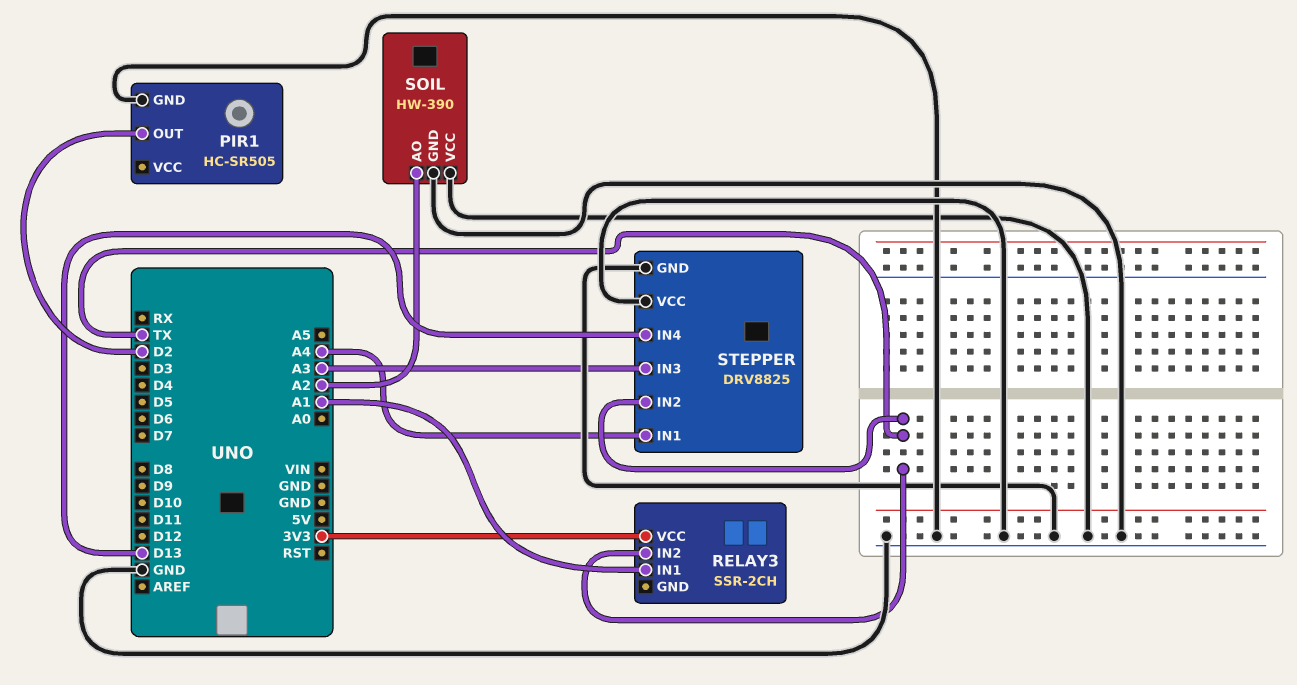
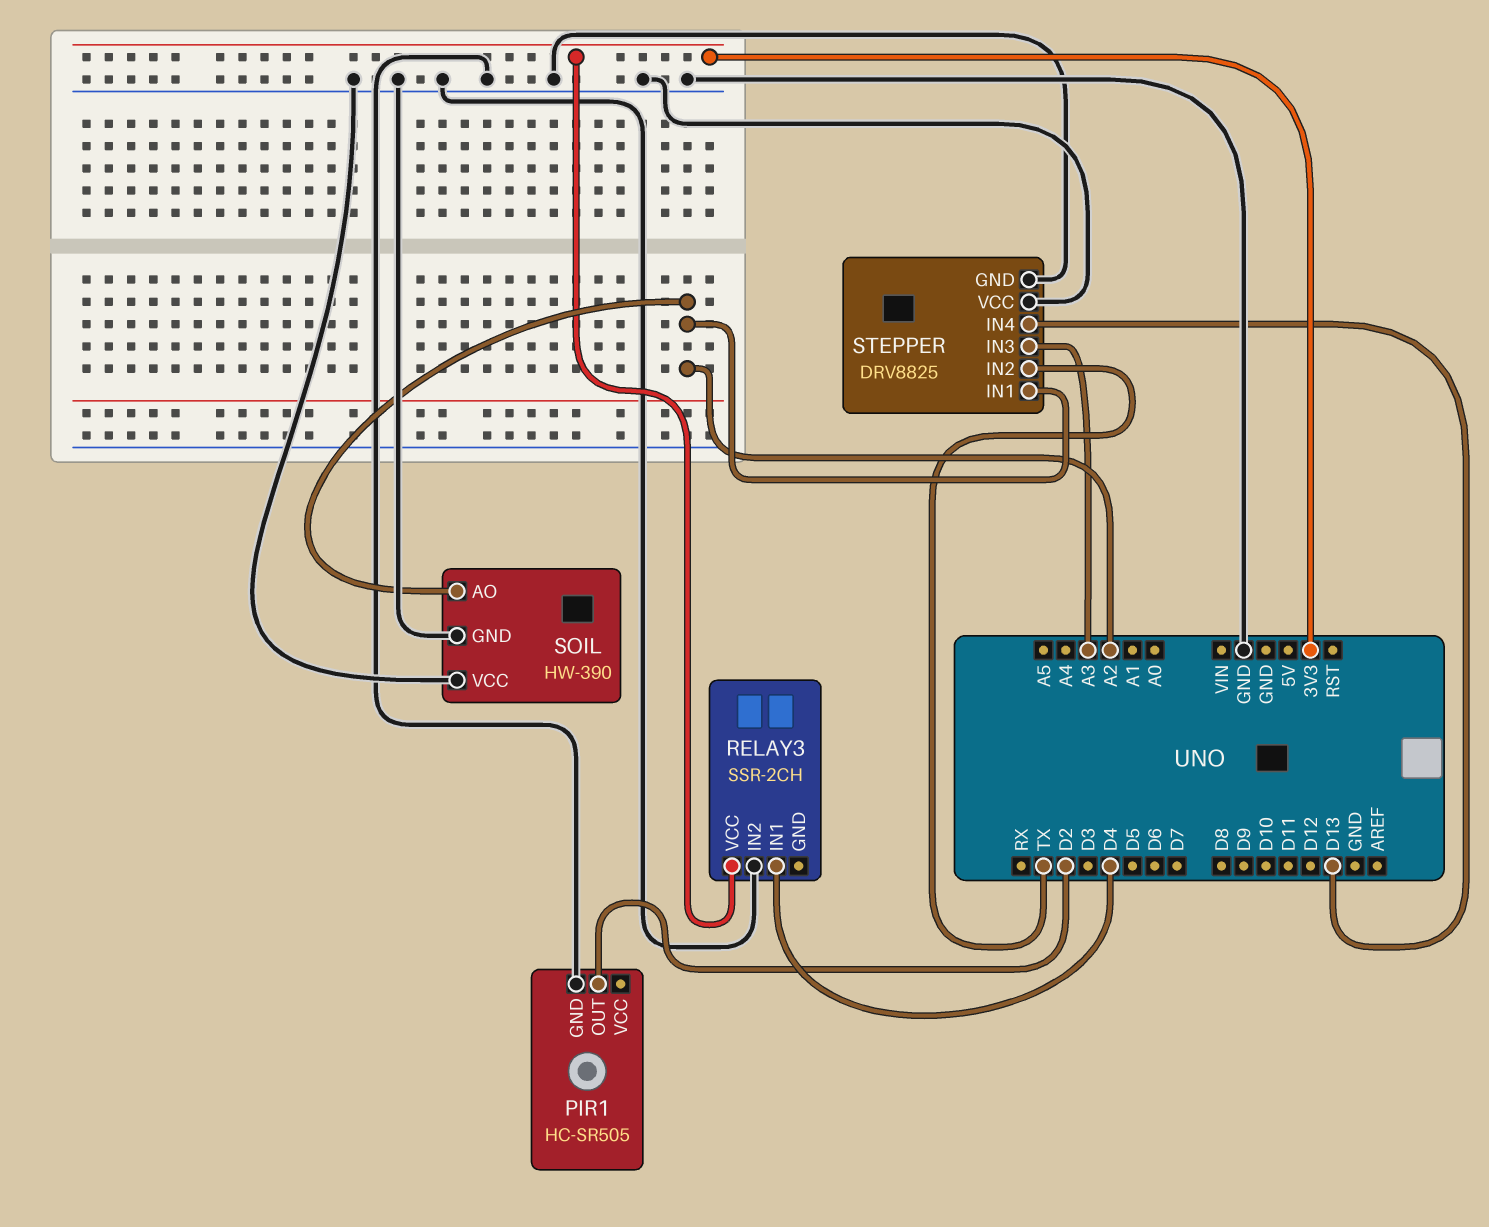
RELAY3 pin IN1: A1 -> D4
RELAY3 pin IN2: TX -> GND
STEPPER pin IN1: A4 -> A2

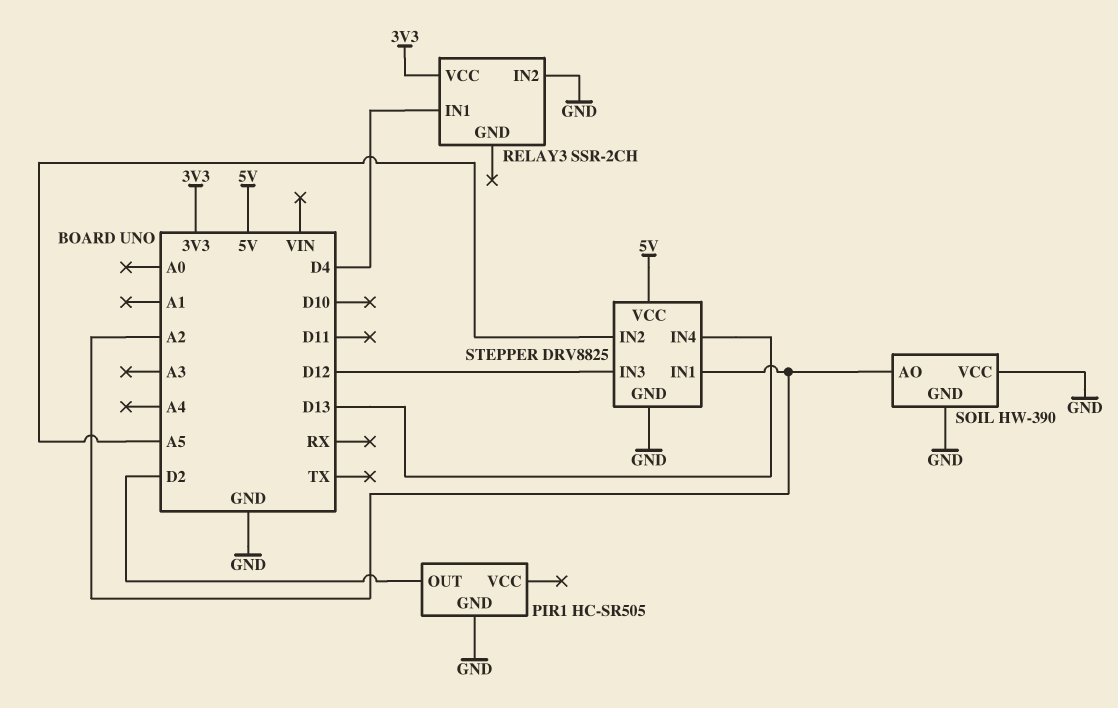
STEPPER pin IN2: TX -> A5
STEPPER pin IN3: A3 -> D12
STEPPER pin VCC: GND -> 5V

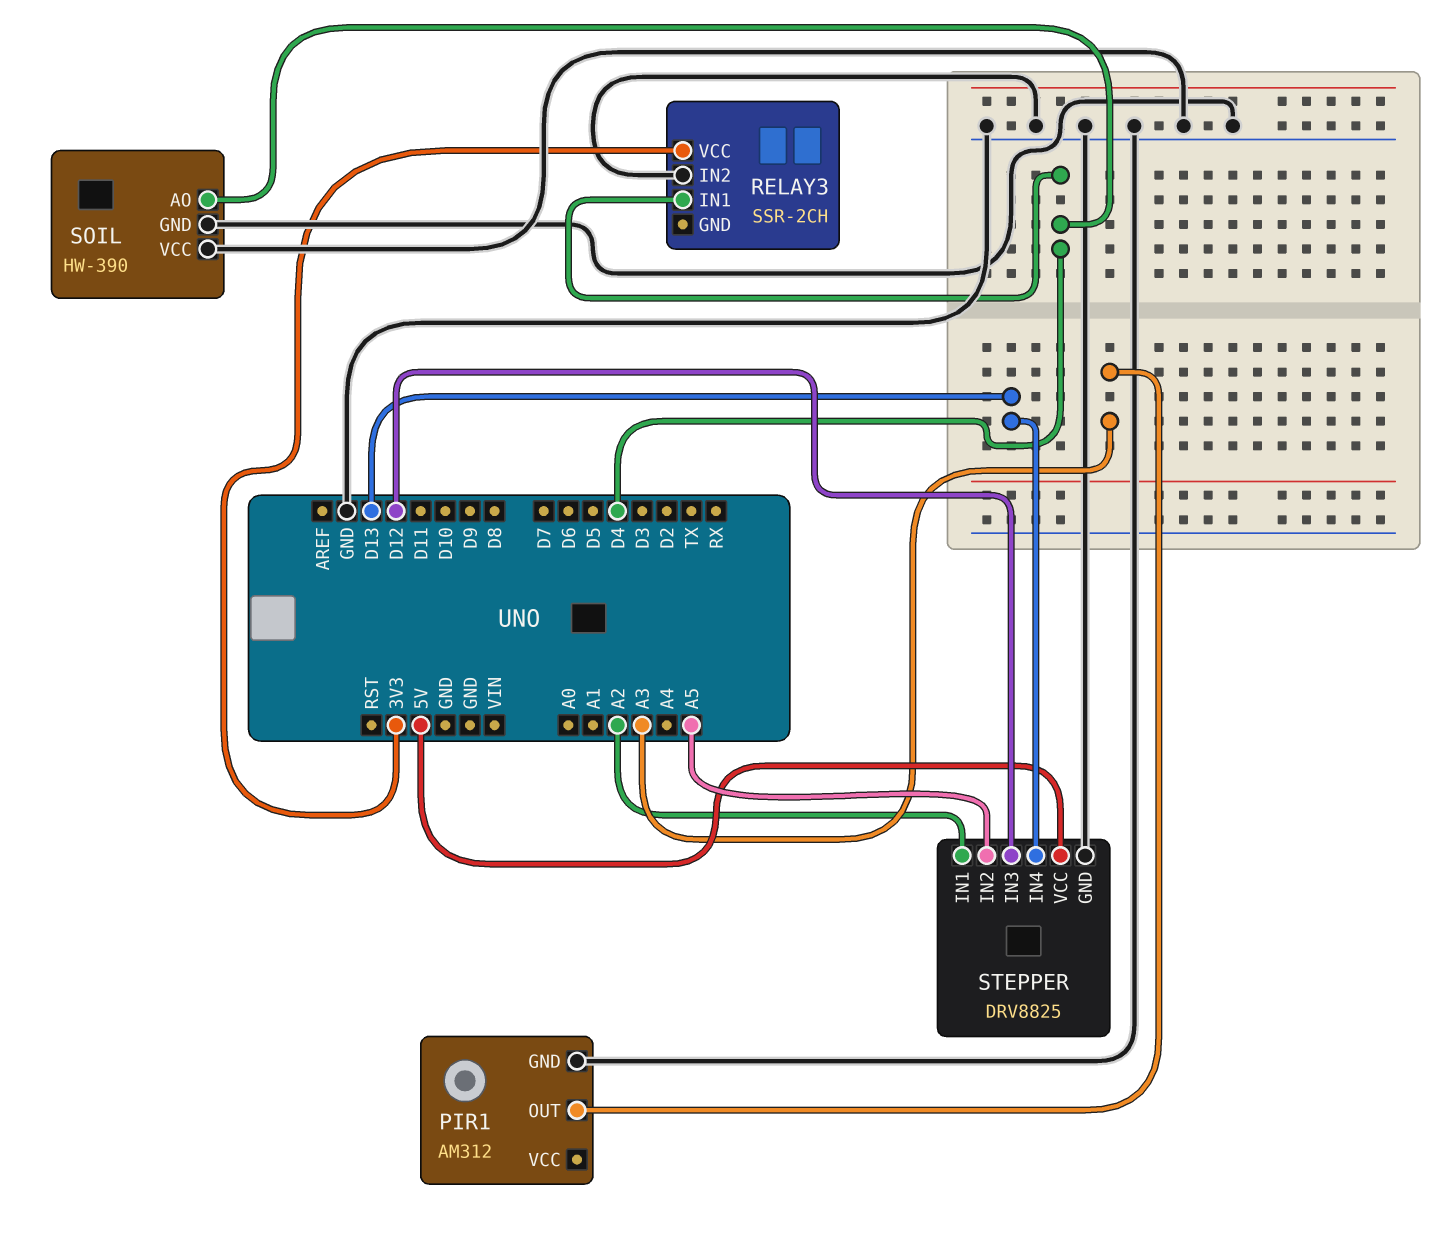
PIR1: HC-SR505 -> AM312
PIR1 pin OUT: D2 -> A3
SOIL pin AO: A2 -> D4

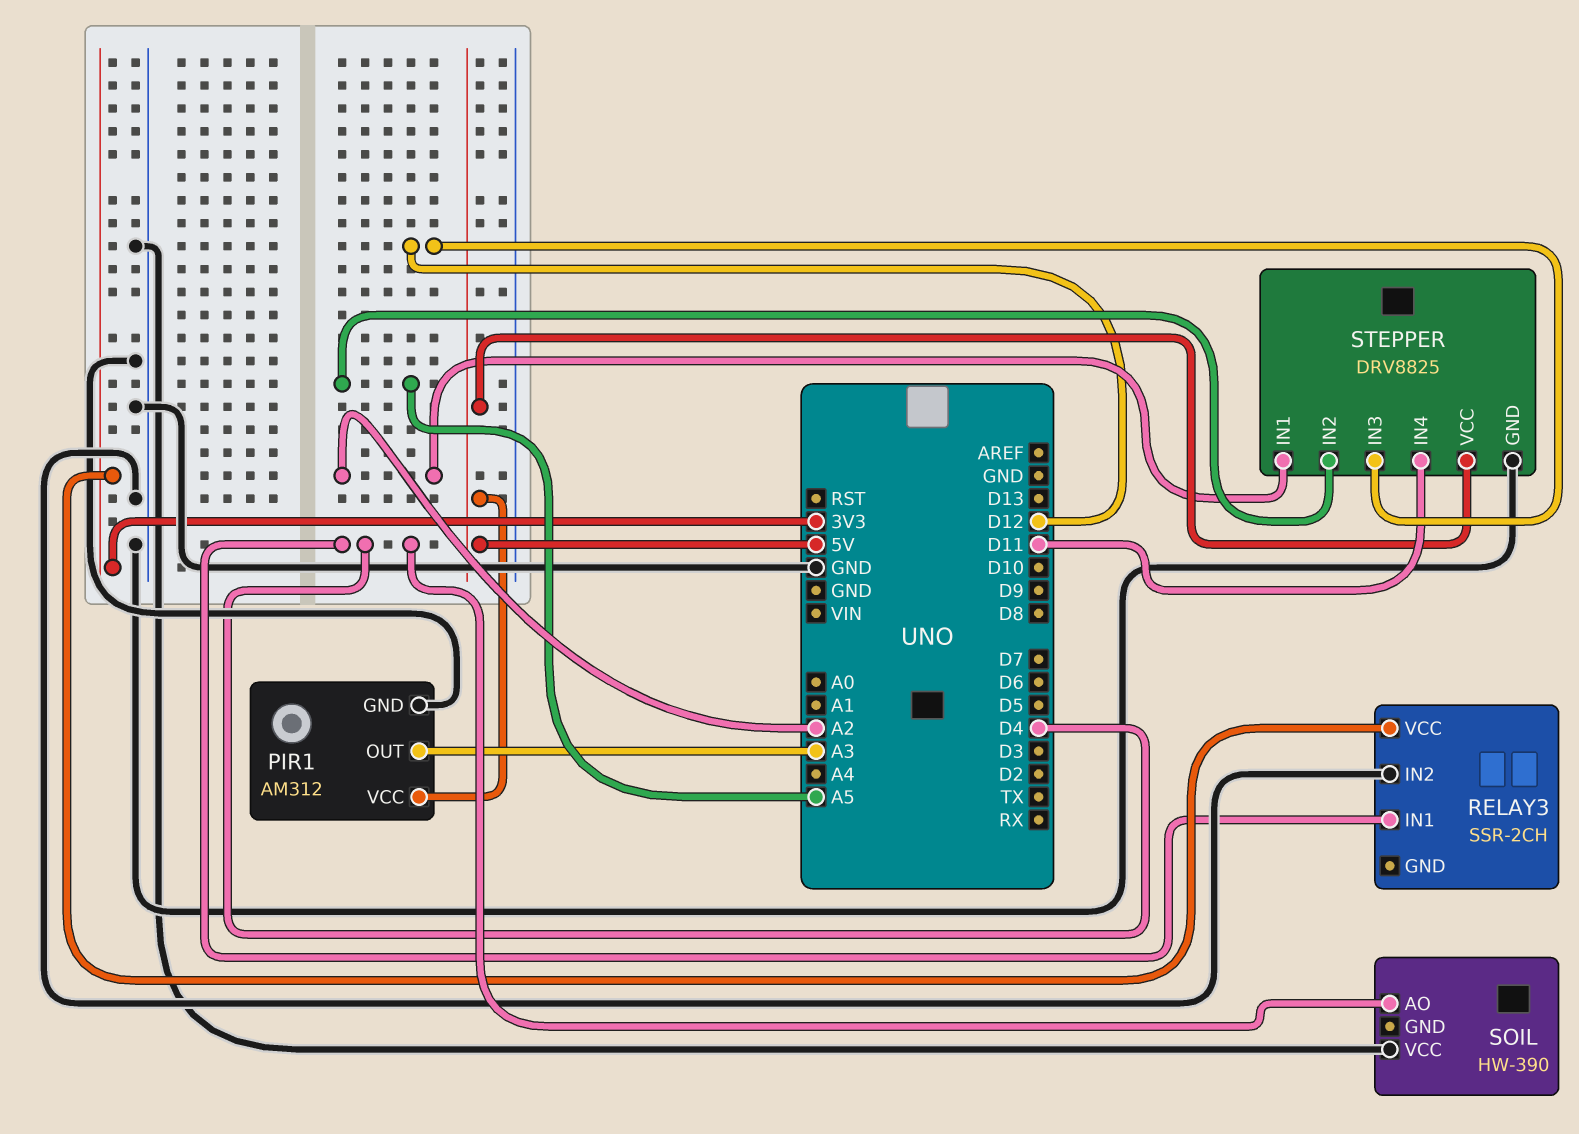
PIR1 pin VCC: none -> 5V
SOIL pin GND: GND -> none
STEPPER pin IN4: D13 -> D11

